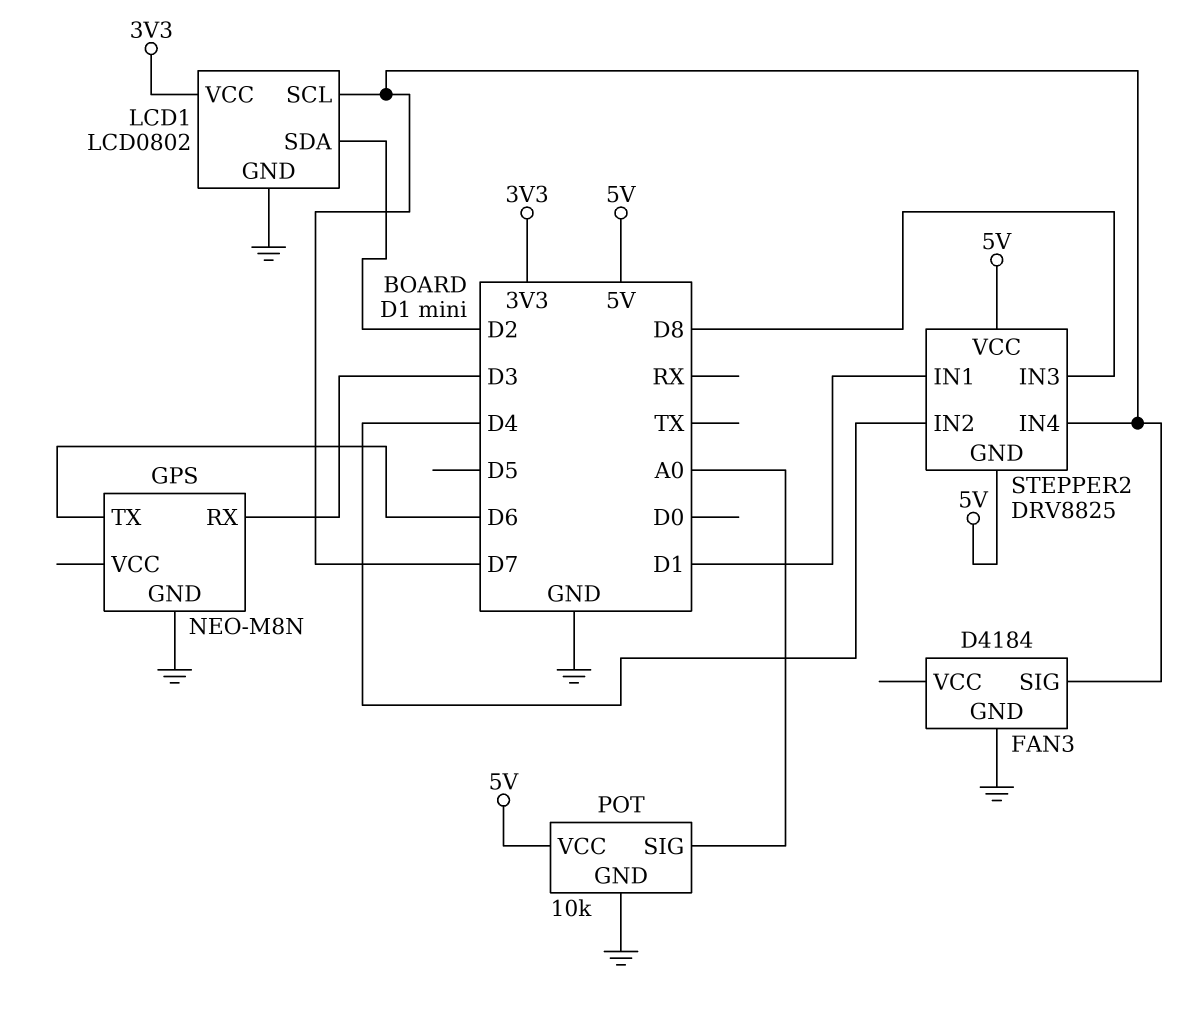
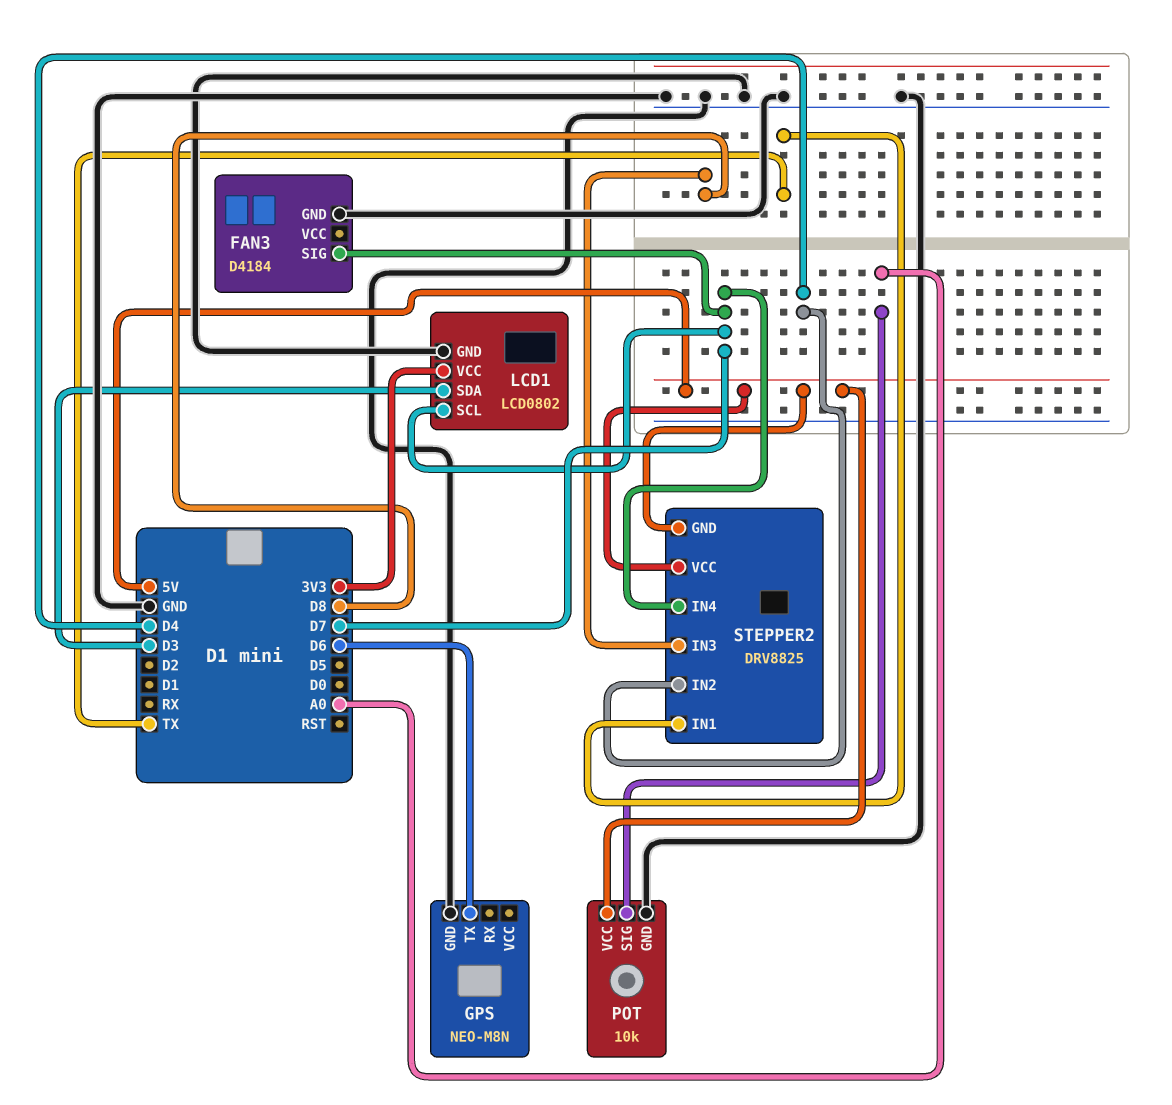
GPS pin RX: D3 -> none
LCD1 pin SDA: D2 -> D3
STEPPER2 pin IN1: D1 -> TX

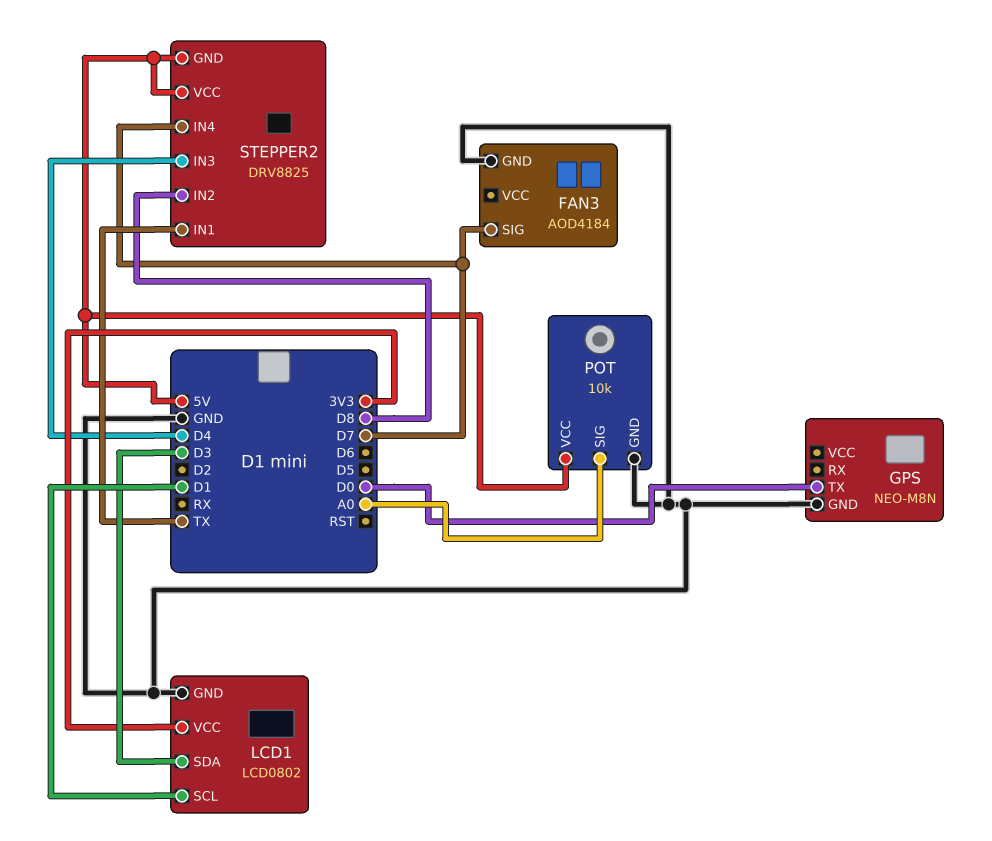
FAN3: D4184 -> AOD4184
GPS pin TX: D6 -> D0
LCD1 pin SCL: D7 -> D1
STEPPER2 pin IN2: D4 -> D8
STEPPER2 pin IN3: D8 -> D4

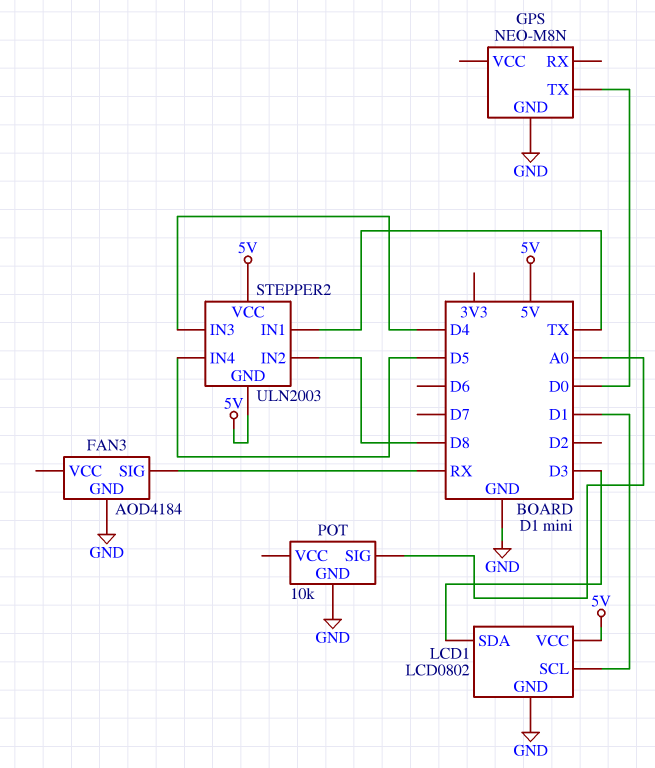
FAN3 pin SIG: D7 -> RX
LCD1 pin VCC: 3V3 -> 5V
POT pin VCC: 5V -> none
STEPPER2: DRV8825 -> ULN2003
STEPPER2 pin IN4: D7 -> D5

